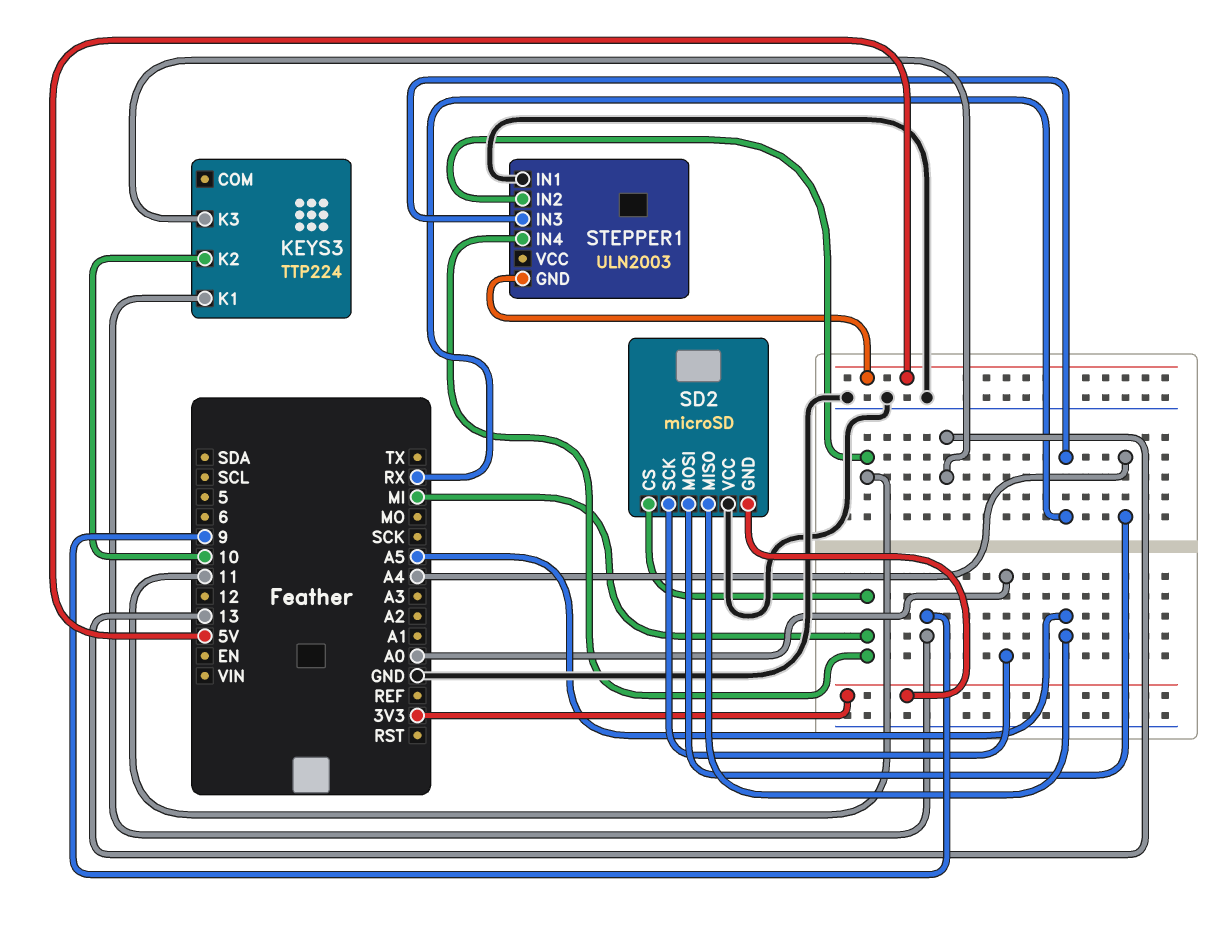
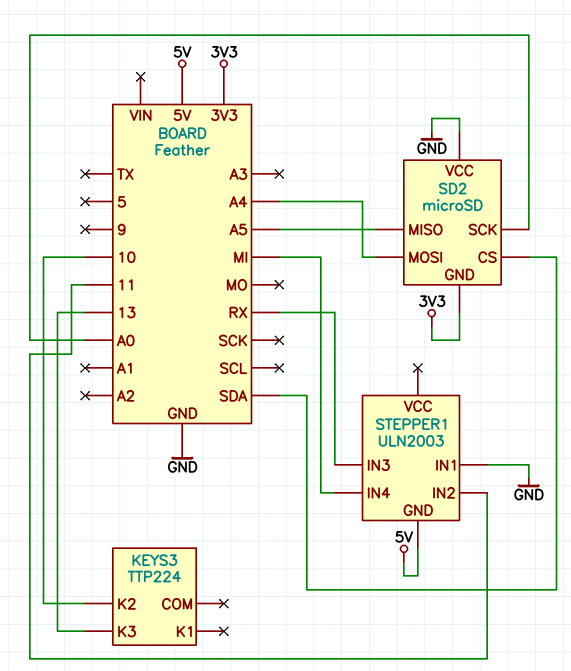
KEYS3 pin K1: 9 -> none
SD2 pin CS: MI -> SDA

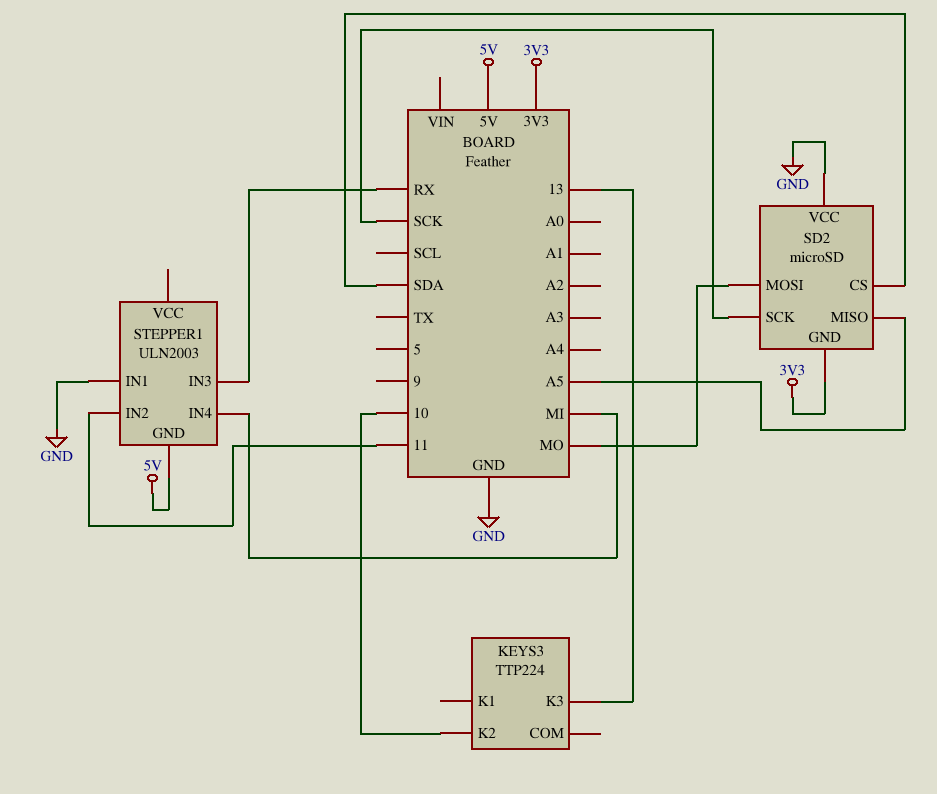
SD2 pin MOSI: A4 -> MO
SD2 pin SCK: A0 -> SCK

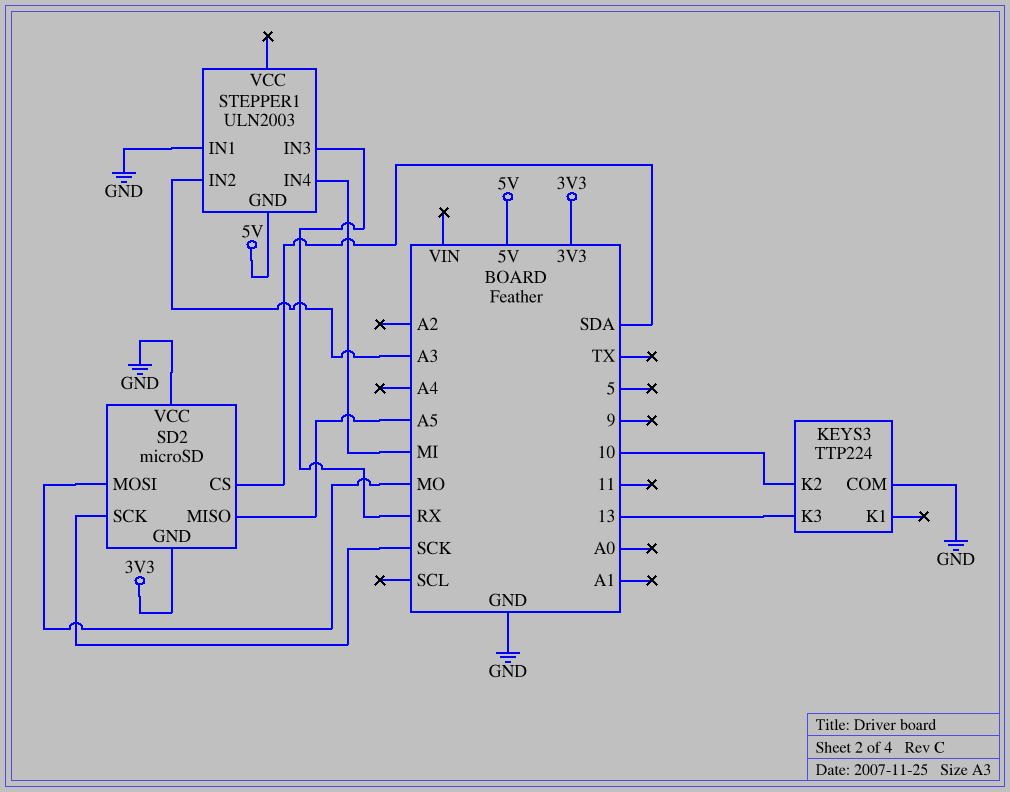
KEYS3 pin COM: none -> GND
STEPPER1 pin IN2: 11 -> A3

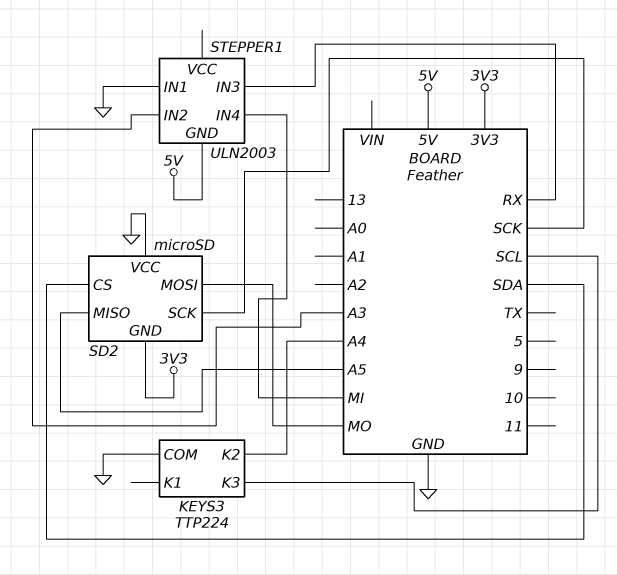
KEYS3 pin K2: 10 -> A4
KEYS3 pin K3: 13 -> SCL

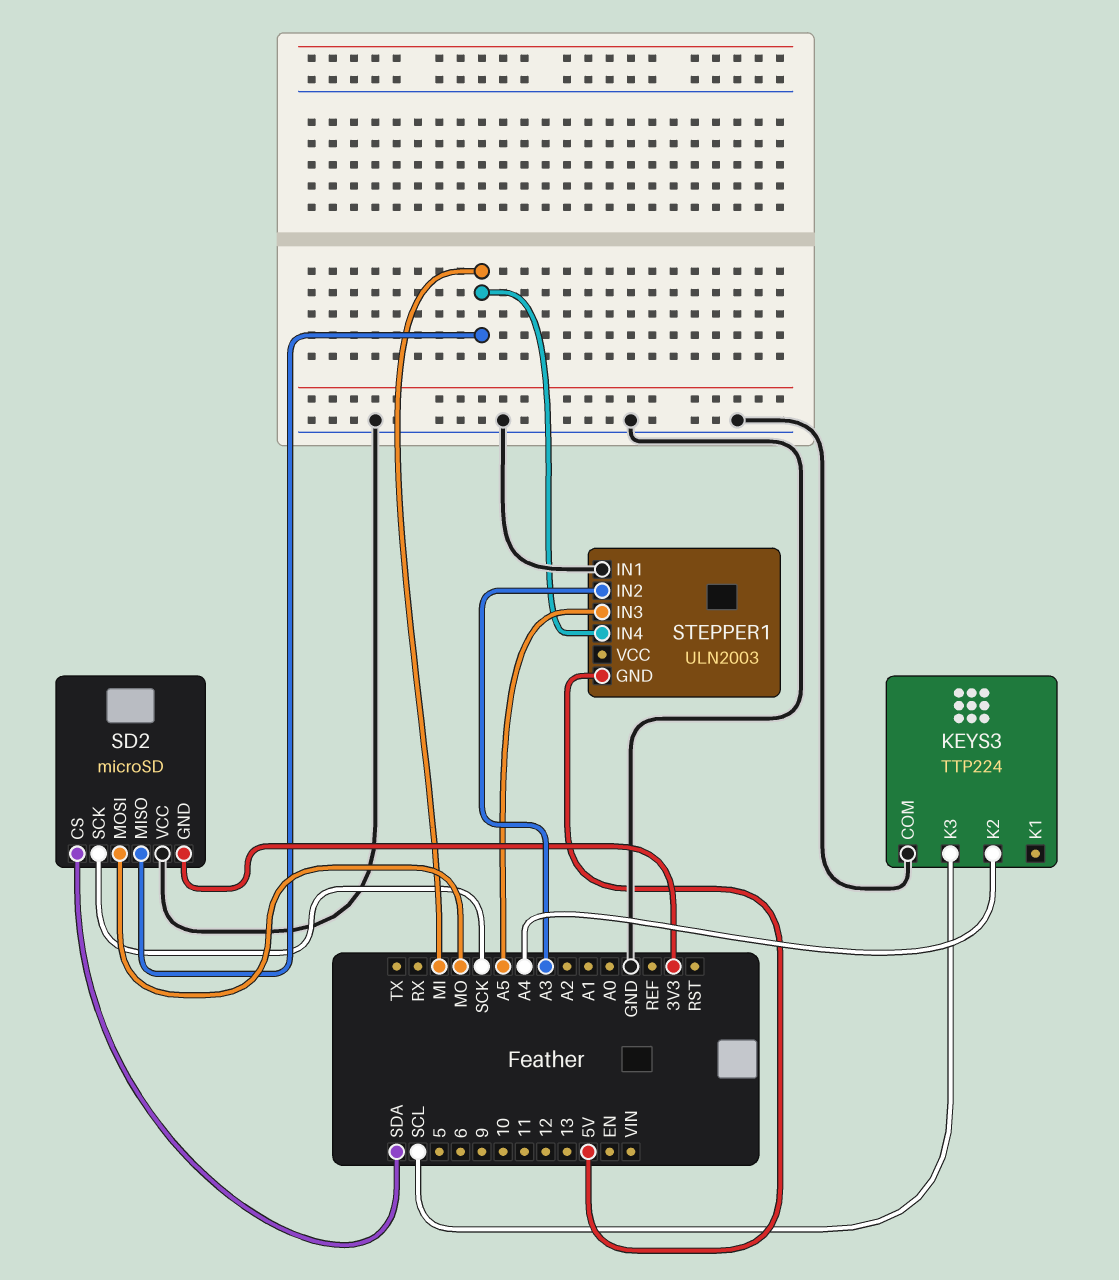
SD2 pin MISO: A5 -> MI
STEPPER1 pin IN3: RX -> A5

